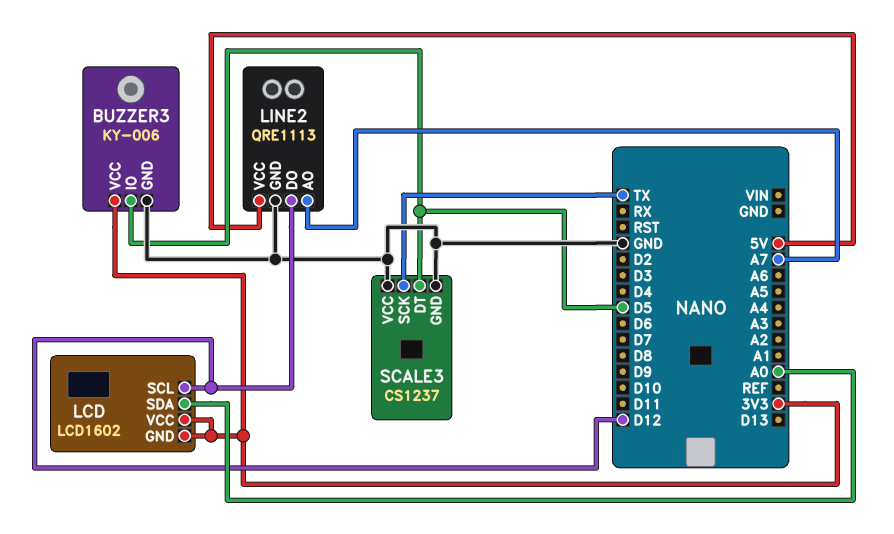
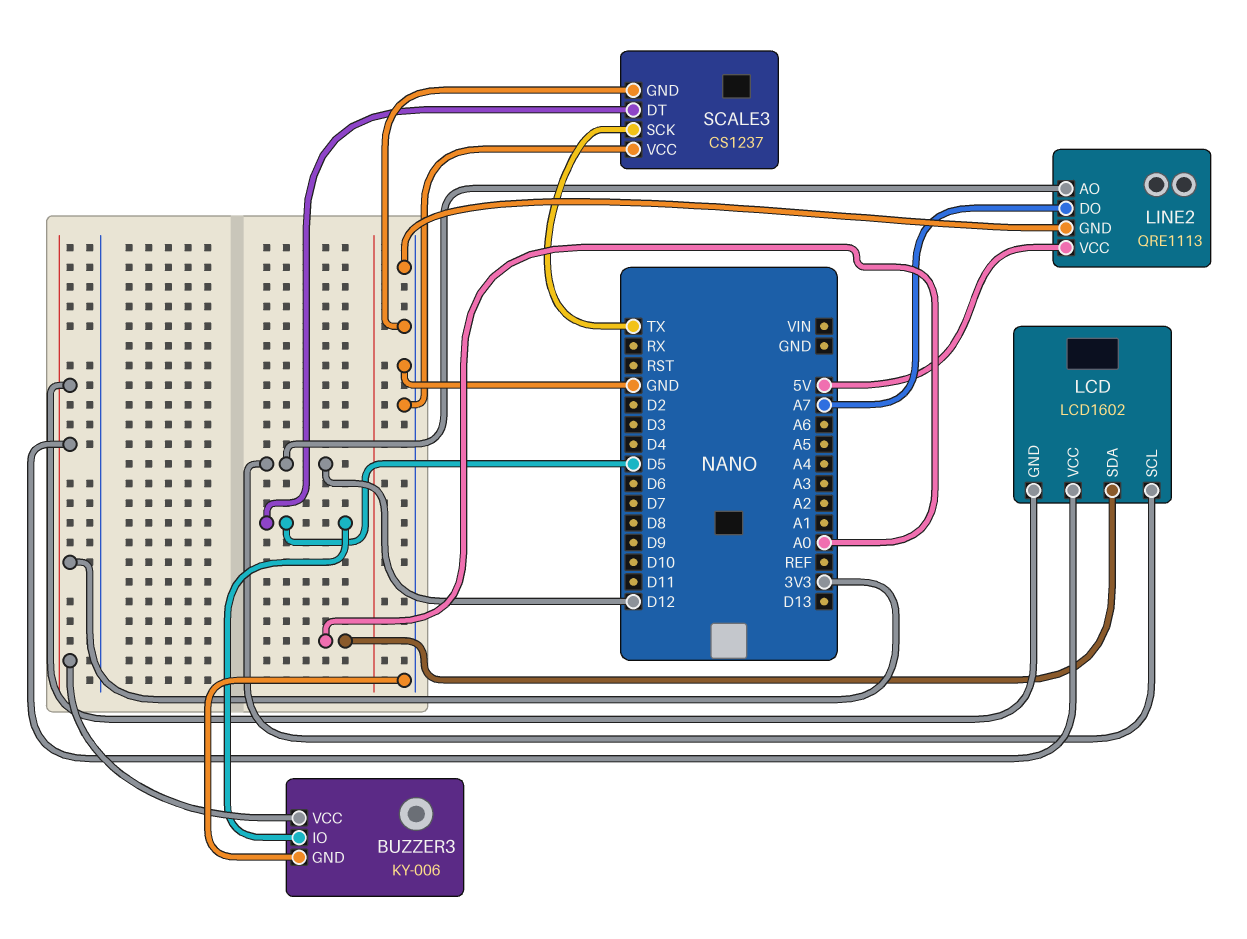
LINE2 pin AO: A7 -> D12
LINE2 pin DO: D12 -> A7

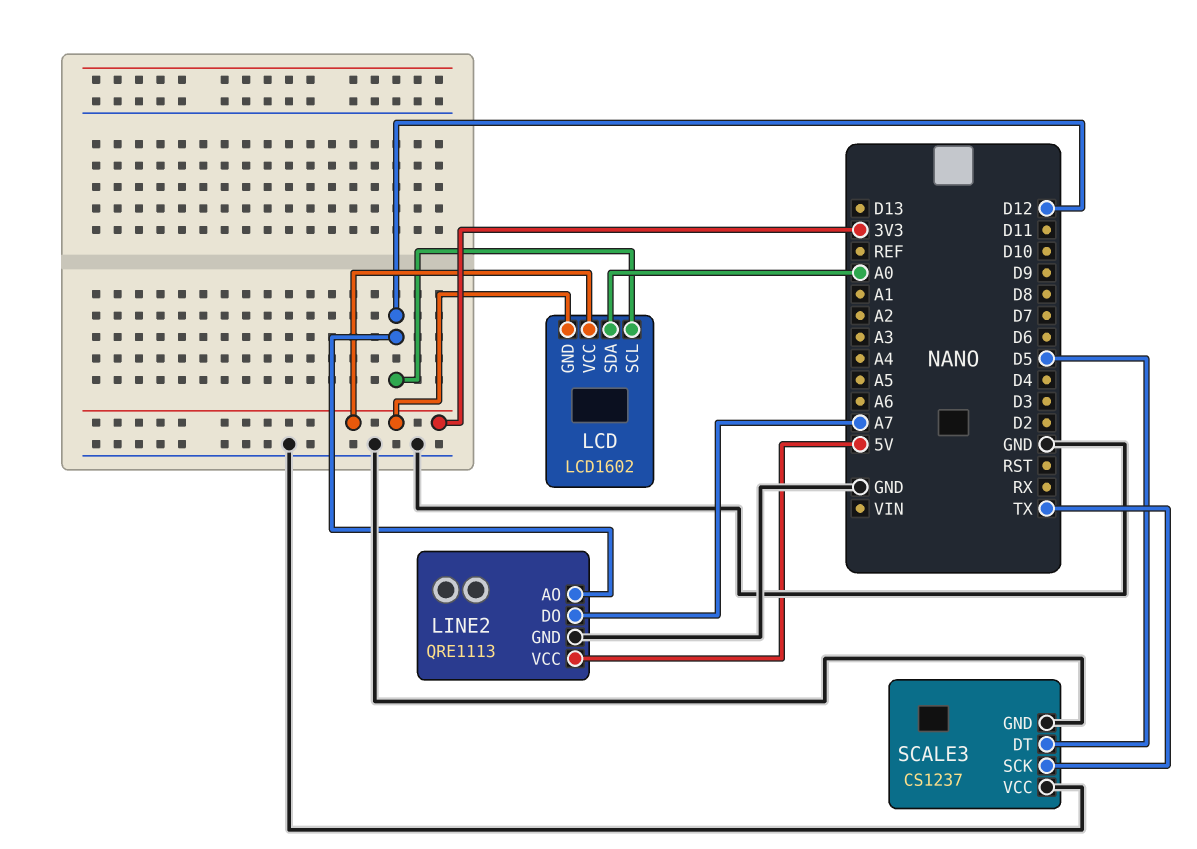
BUZZER3: KY-006 -> none
BUZZER3 pin GND: GND -> none
BUZZER3 pin IO: D5 -> none
BUZZER3 pin VCC: 3V3 -> none

